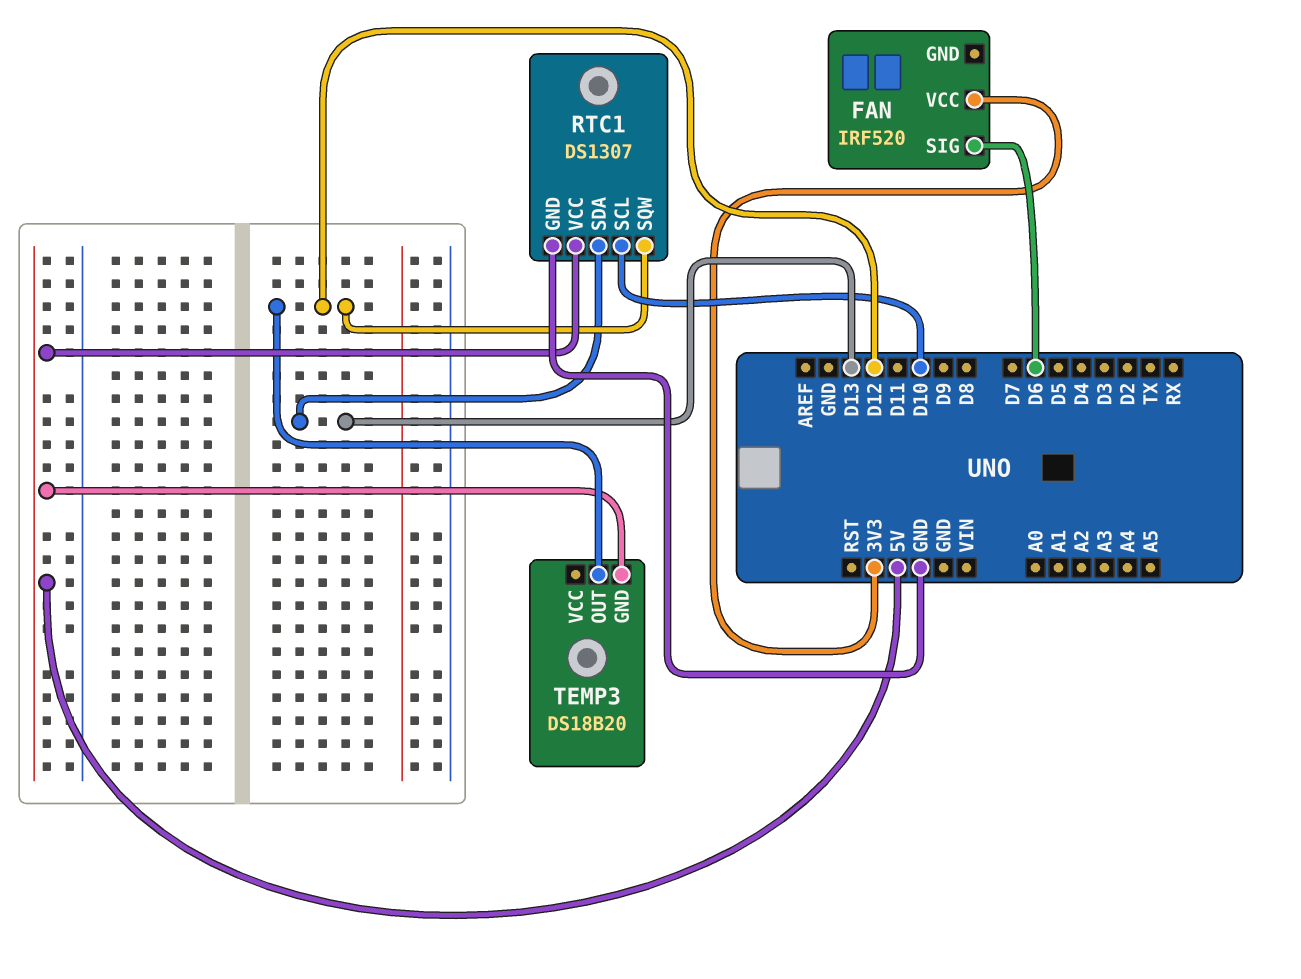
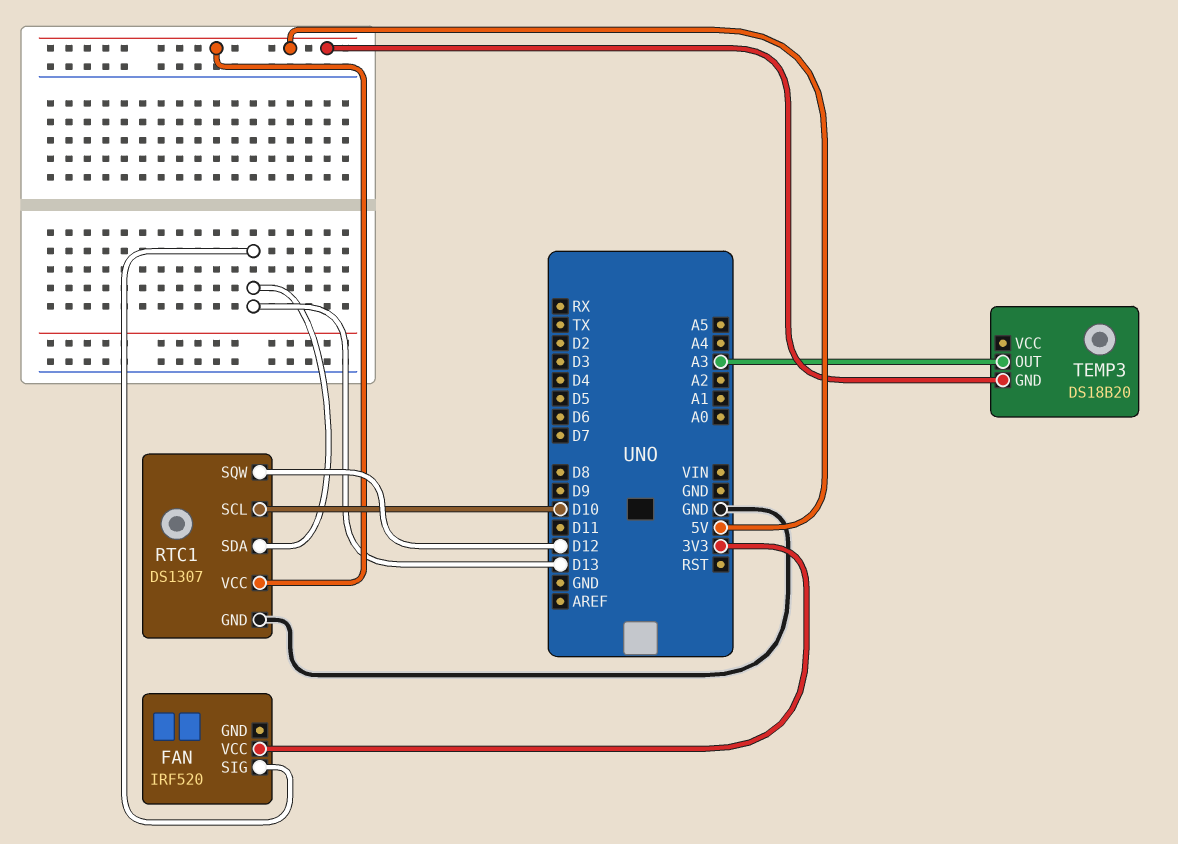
FAN pin SIG: D6 -> D13
TEMP3 pin OUT: D12 -> A3

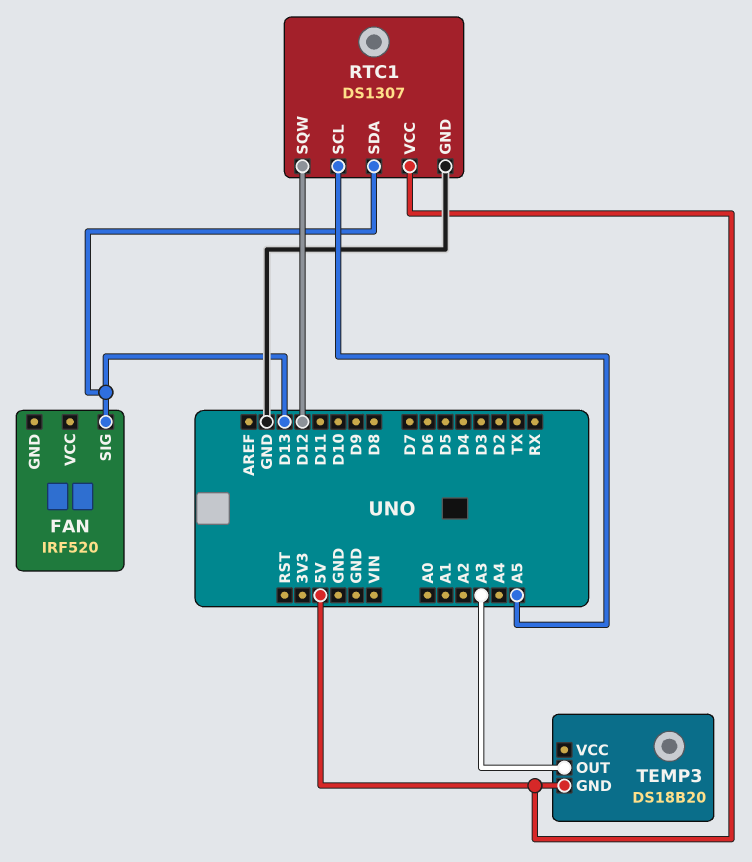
FAN pin VCC: 3V3 -> none
RTC1 pin SCL: D10 -> A5

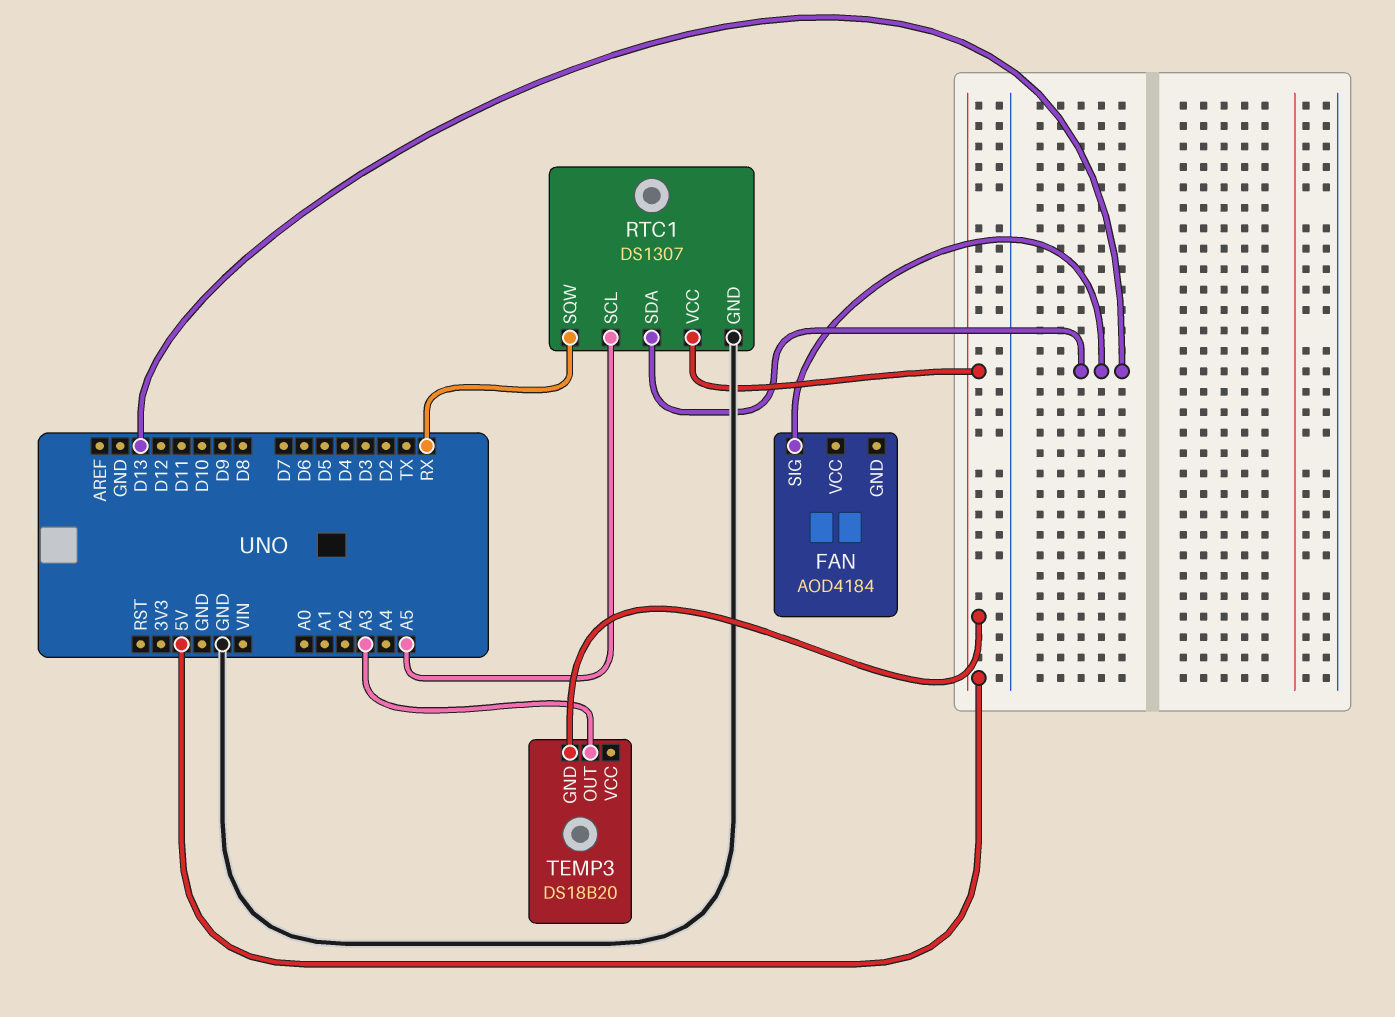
FAN: IRF520 -> AOD4184
RTC1 pin SQW: D12 -> RX

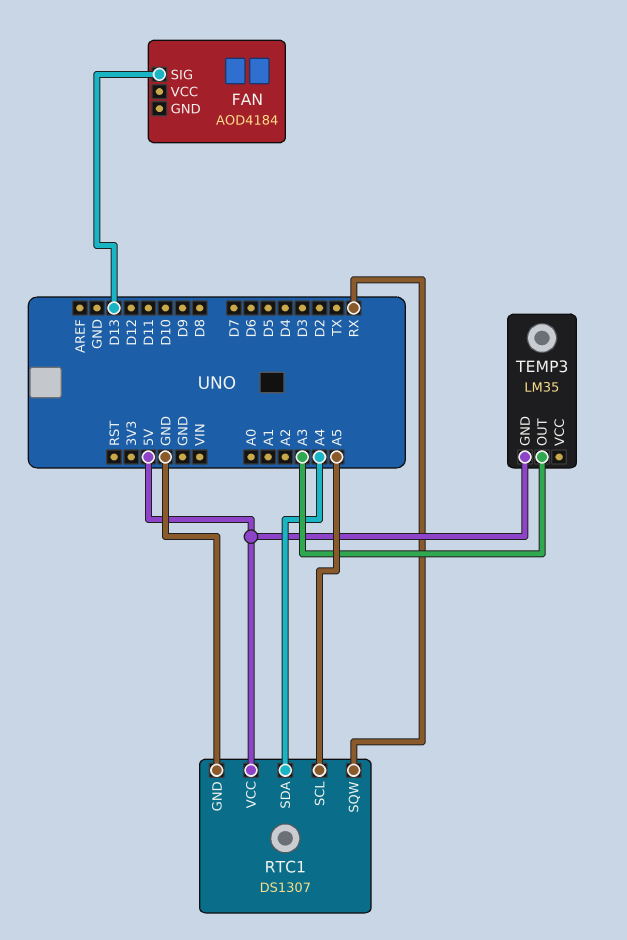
RTC1 pin SDA: D13 -> A4
TEMP3: DS18B20 -> LM35

